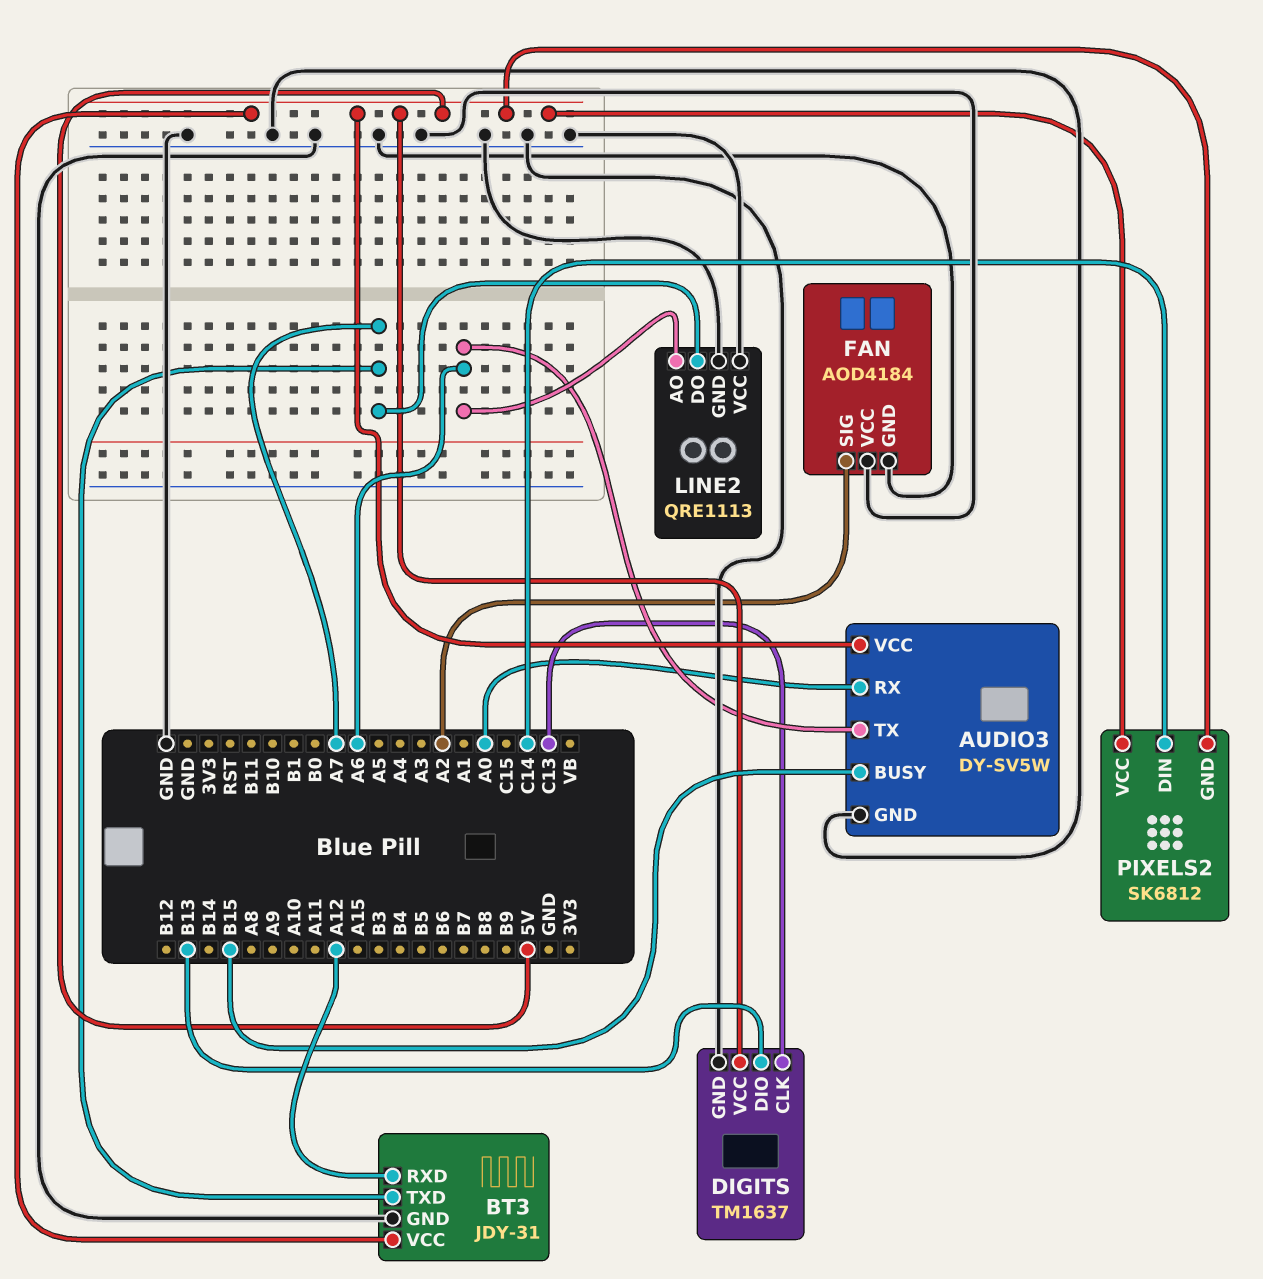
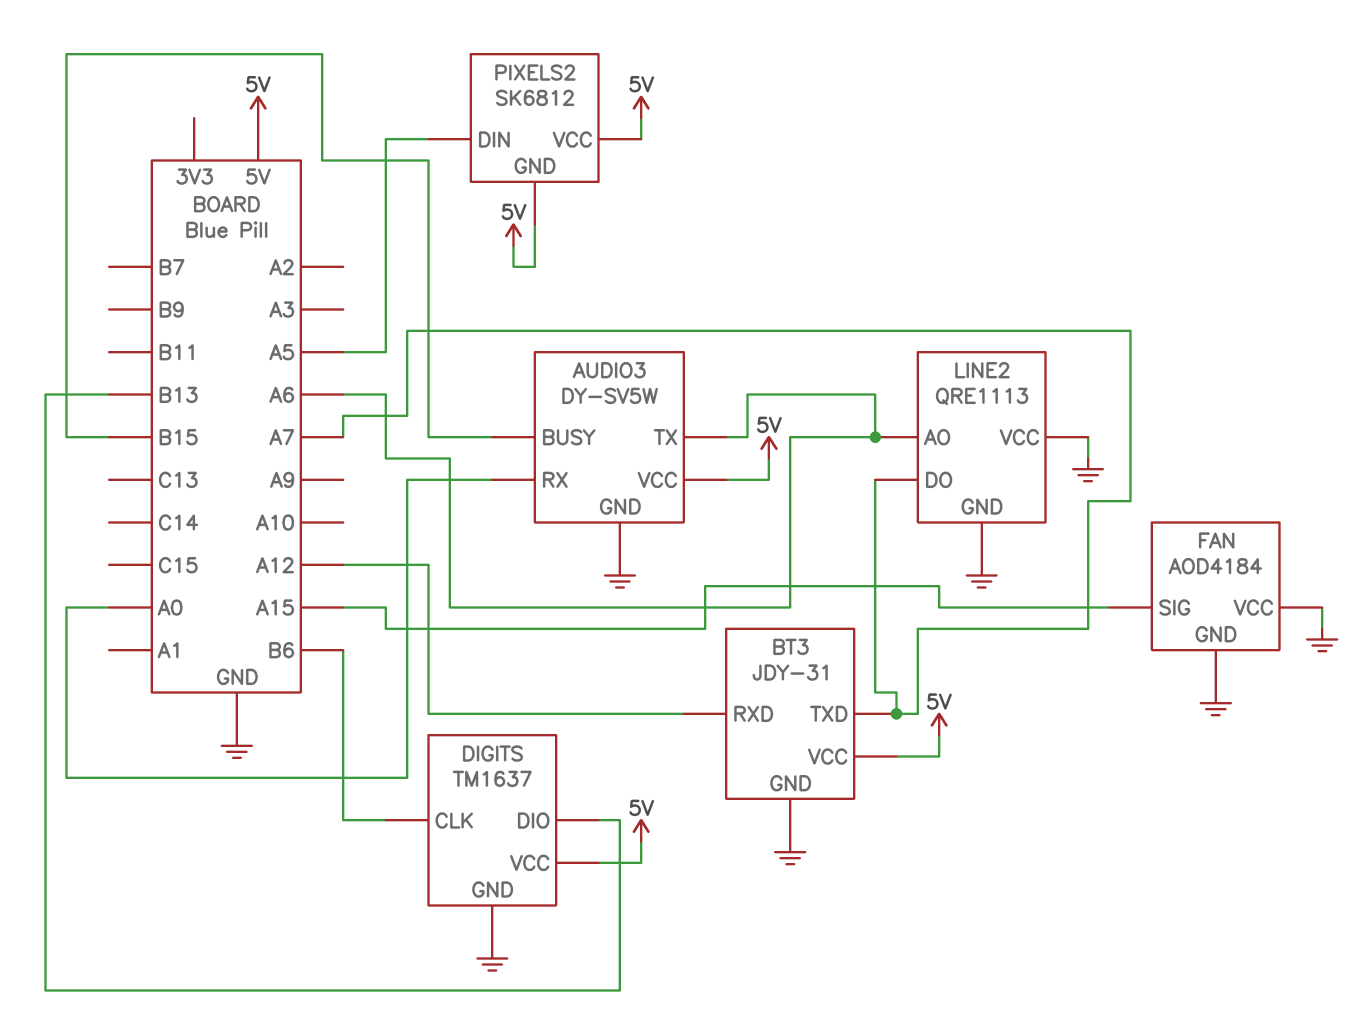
DIGITS pin CLK: C13 -> B6
FAN pin SIG: A2 -> A15
PIXELS2 pin DIN: C14 -> A5

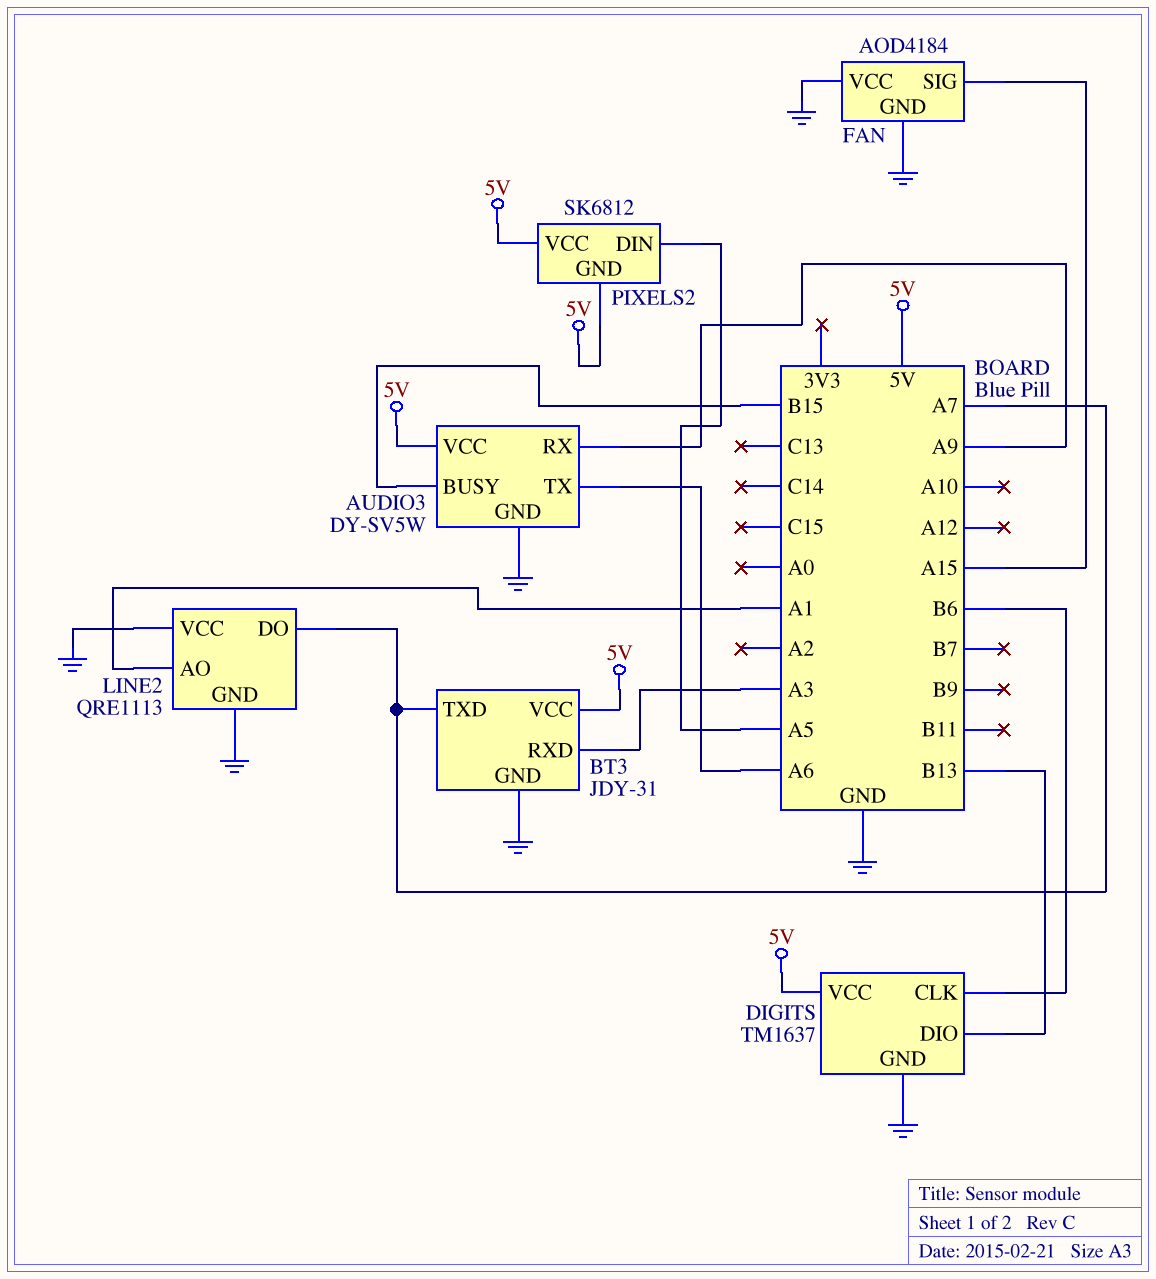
AUDIO3 pin RX: A0 -> A9
BT3 pin RXD: A12 -> A3
LINE2 pin AO: A6 -> A1

